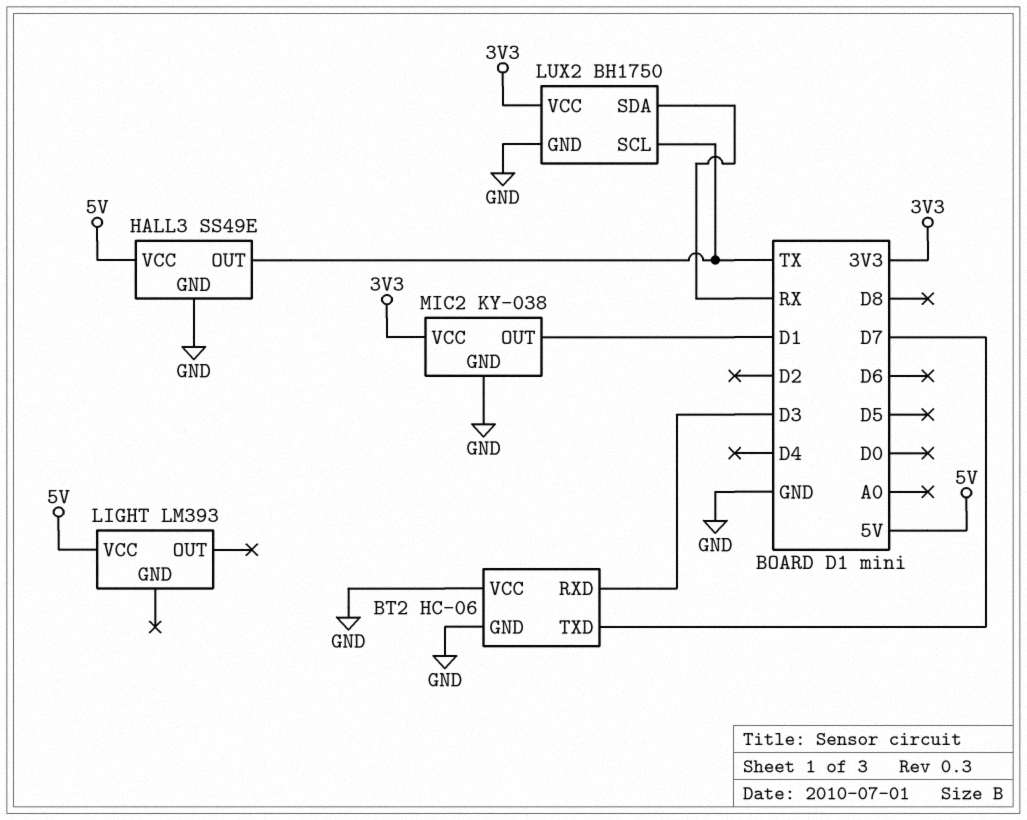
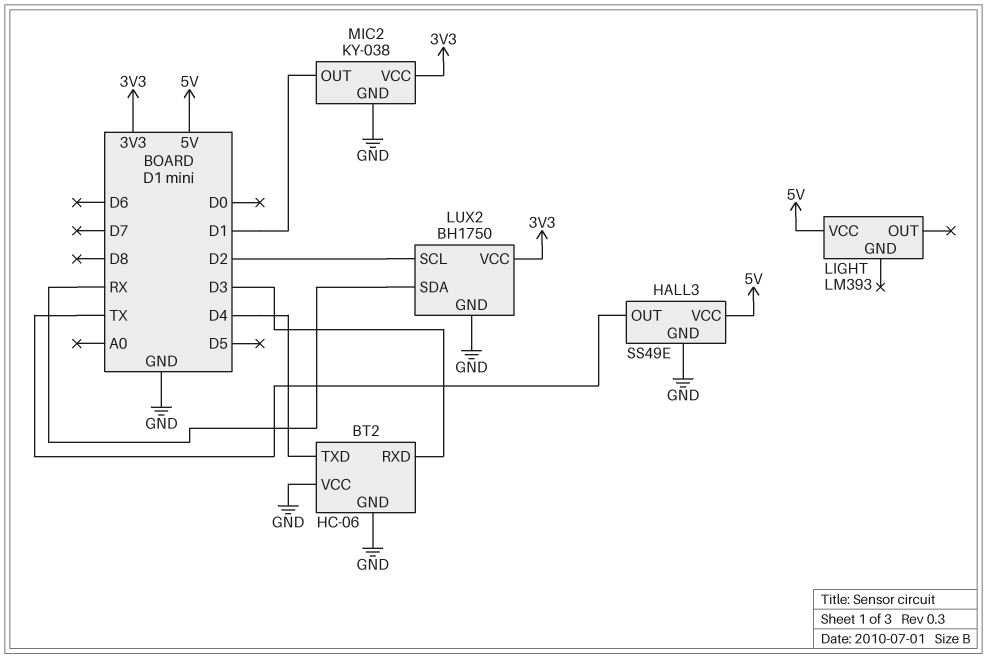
BT2 pin TXD: D7 -> D4
LUX2 pin SCL: TX -> D2

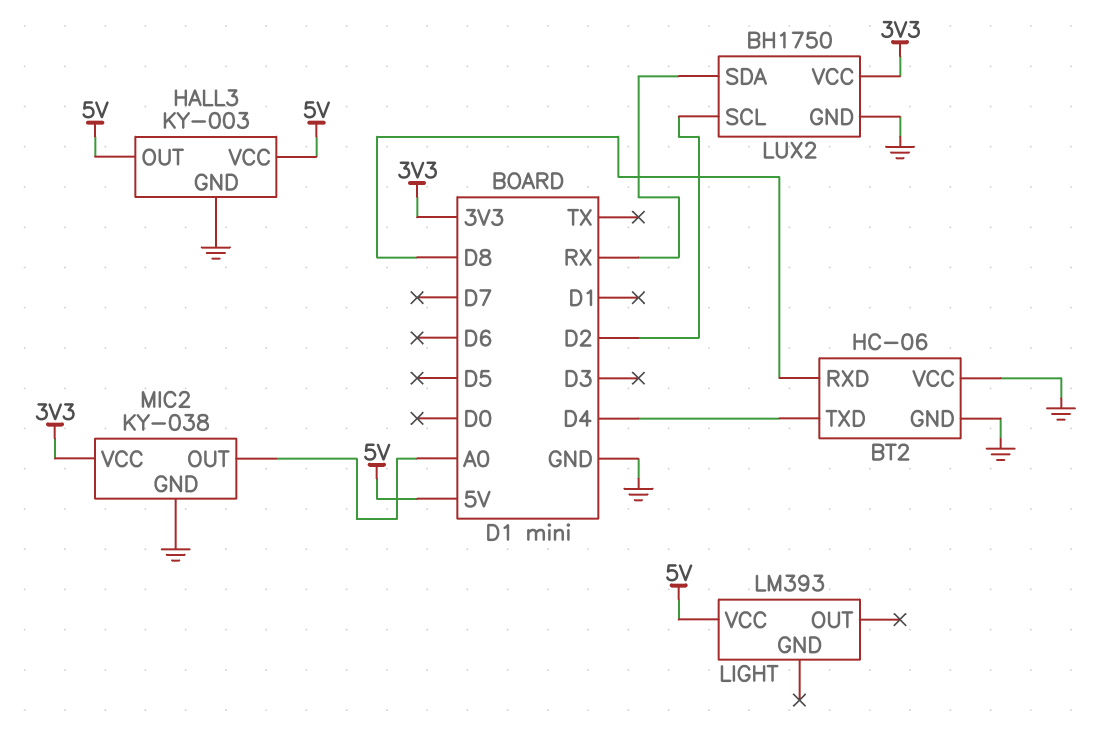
BT2 pin RXD: D3 -> D8
HALL3: SS49E -> KY-003
HALL3 pin OUT: TX -> 5V
MIC2 pin OUT: D1 -> A0

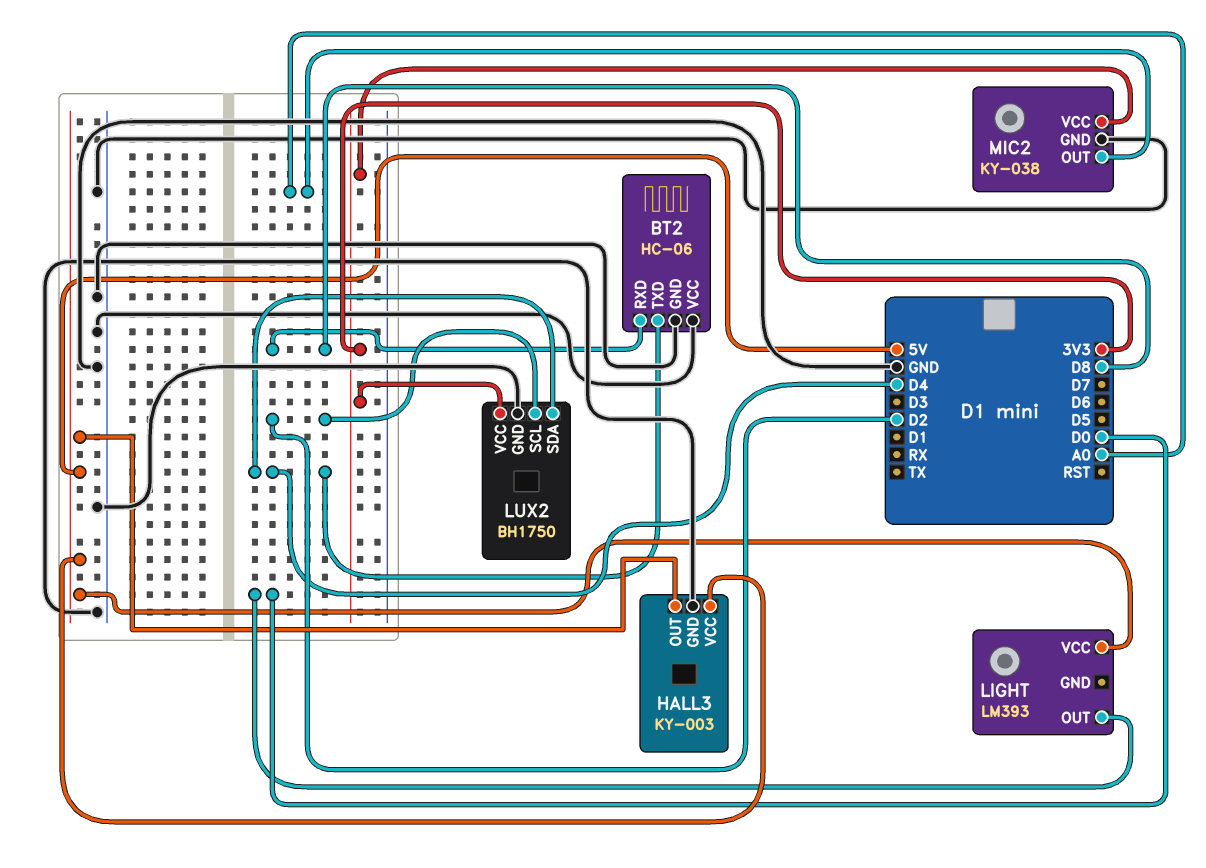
LIGHT pin OUT: none -> D0
LUX2 pin SDA: RX -> D4

